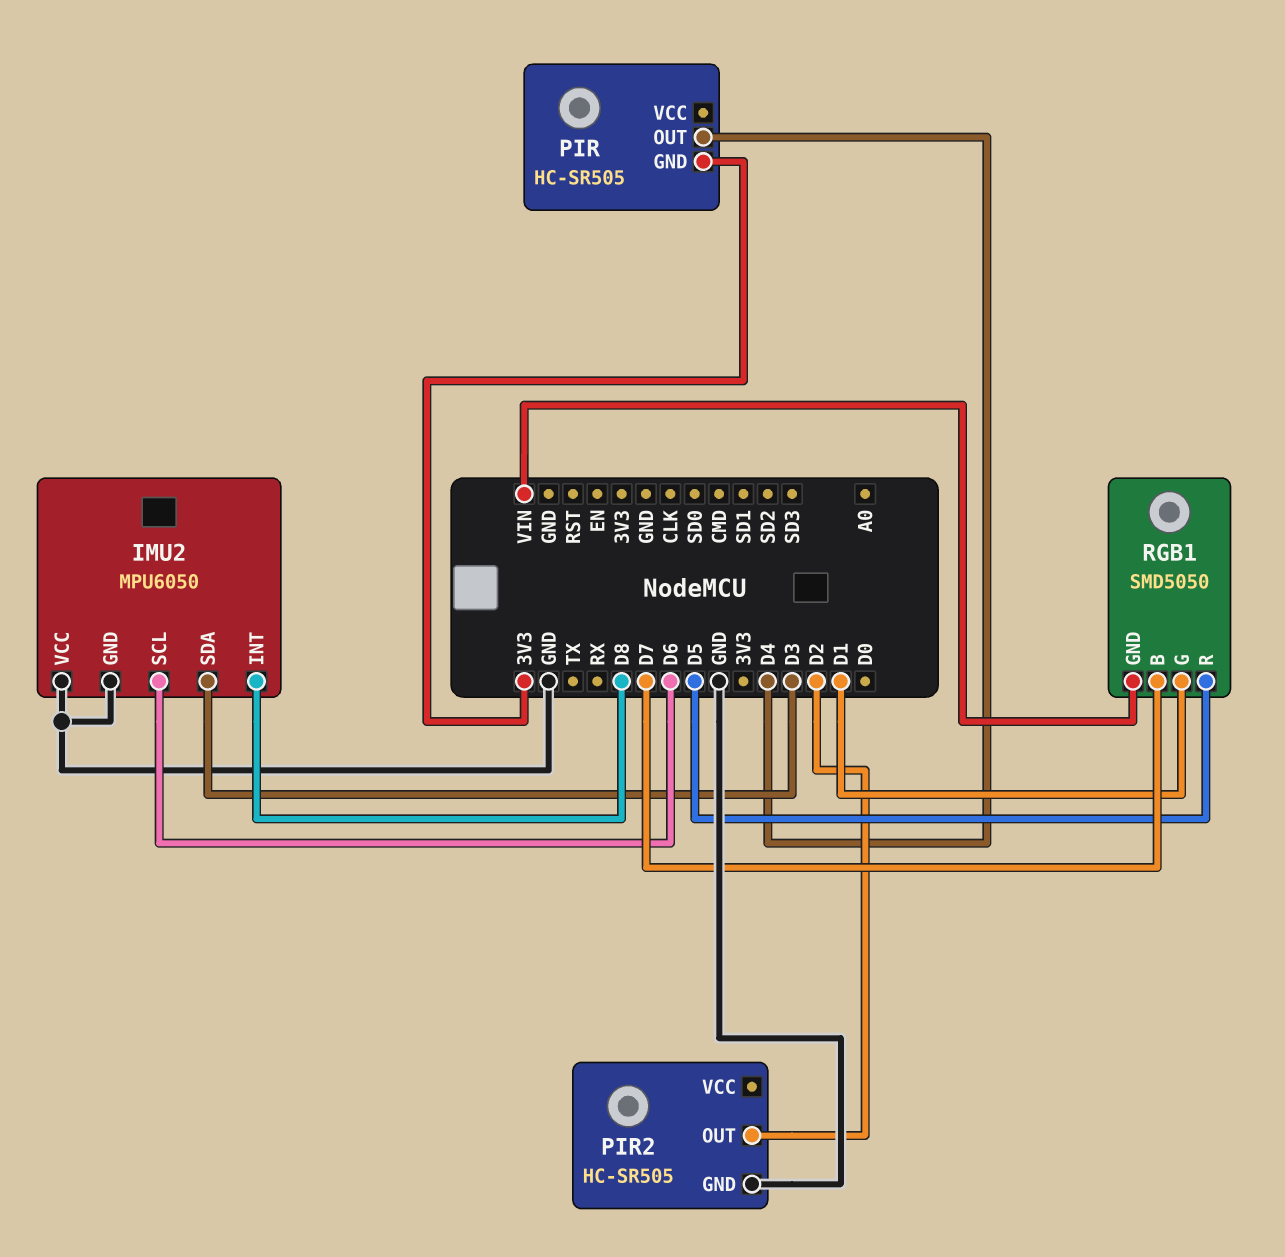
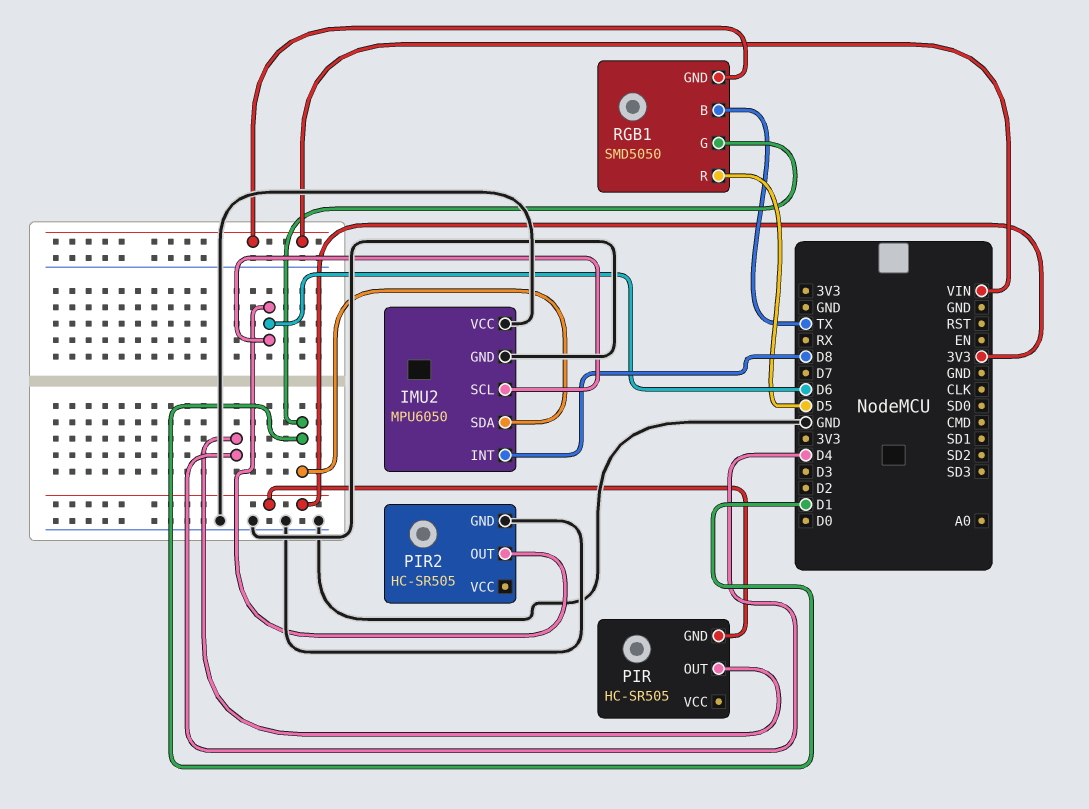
IMU2 pin SDA: D3 -> D1
PIR2 pin OUT: D2 -> D6
RGB1 pin B: D7 -> TX

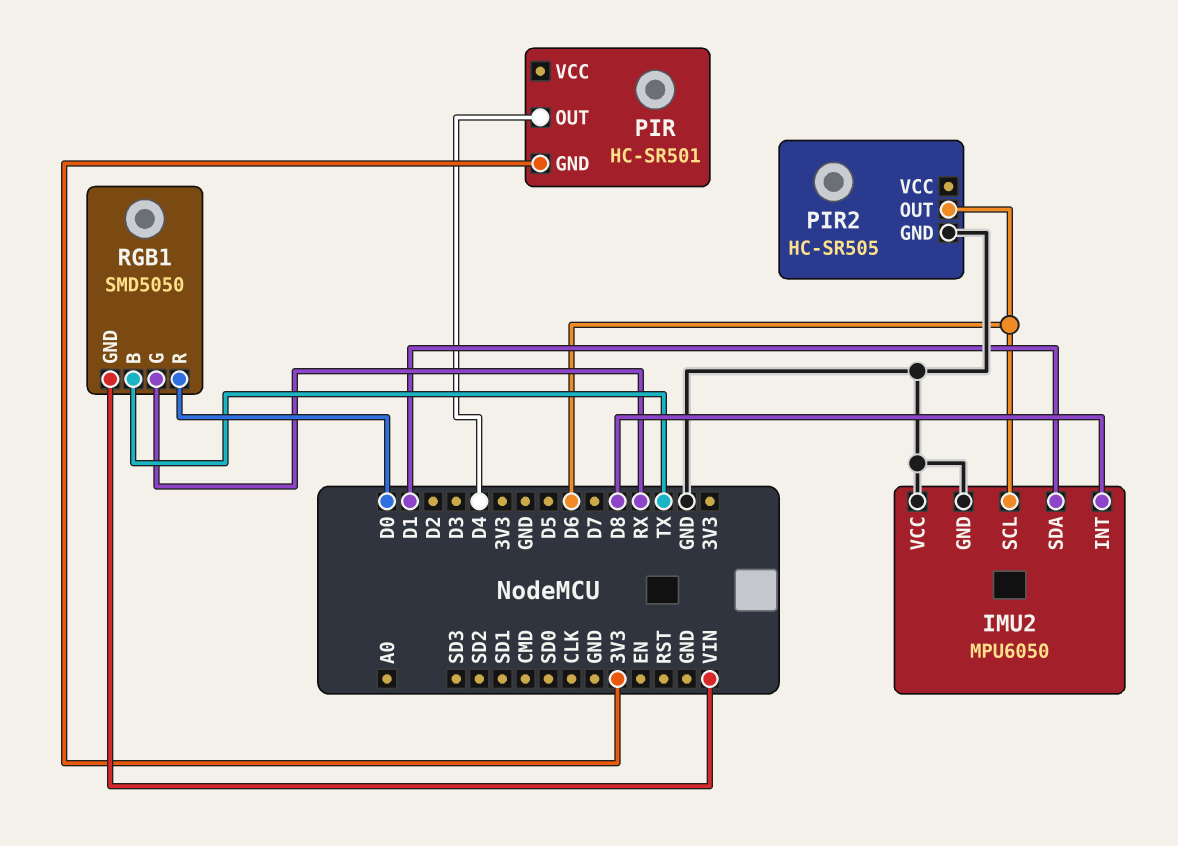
PIR: HC-SR505 -> HC-SR501
RGB1 pin G: D1 -> RX
RGB1 pin R: D5 -> D0

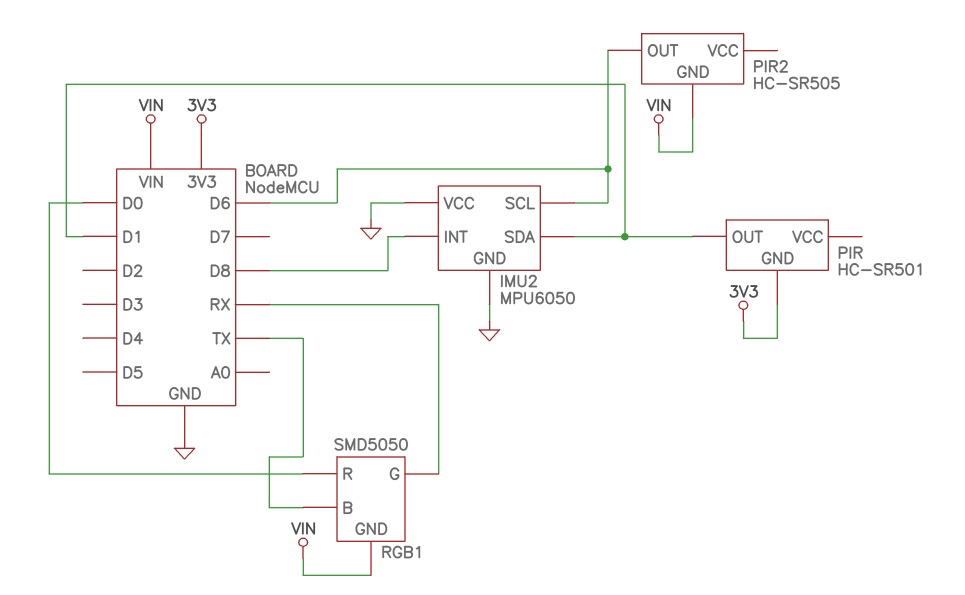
PIR pin OUT: D4 -> D1
PIR2 pin GND: GND -> VIN

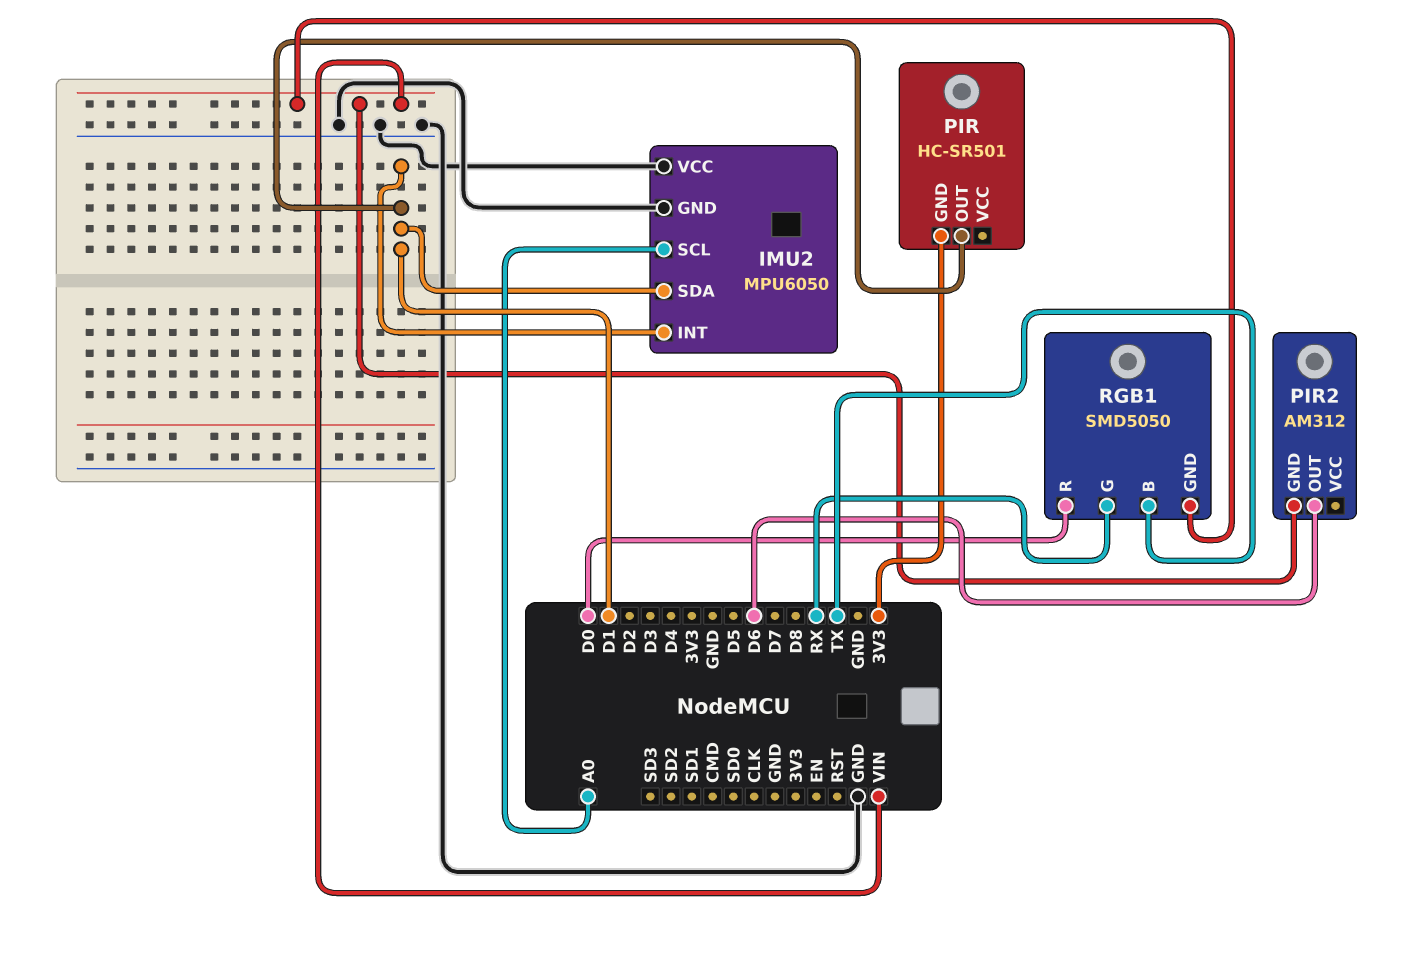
IMU2 pin INT: D8 -> D1
IMU2 pin SCL: D6 -> A0
PIR2: HC-SR505 -> AM312

